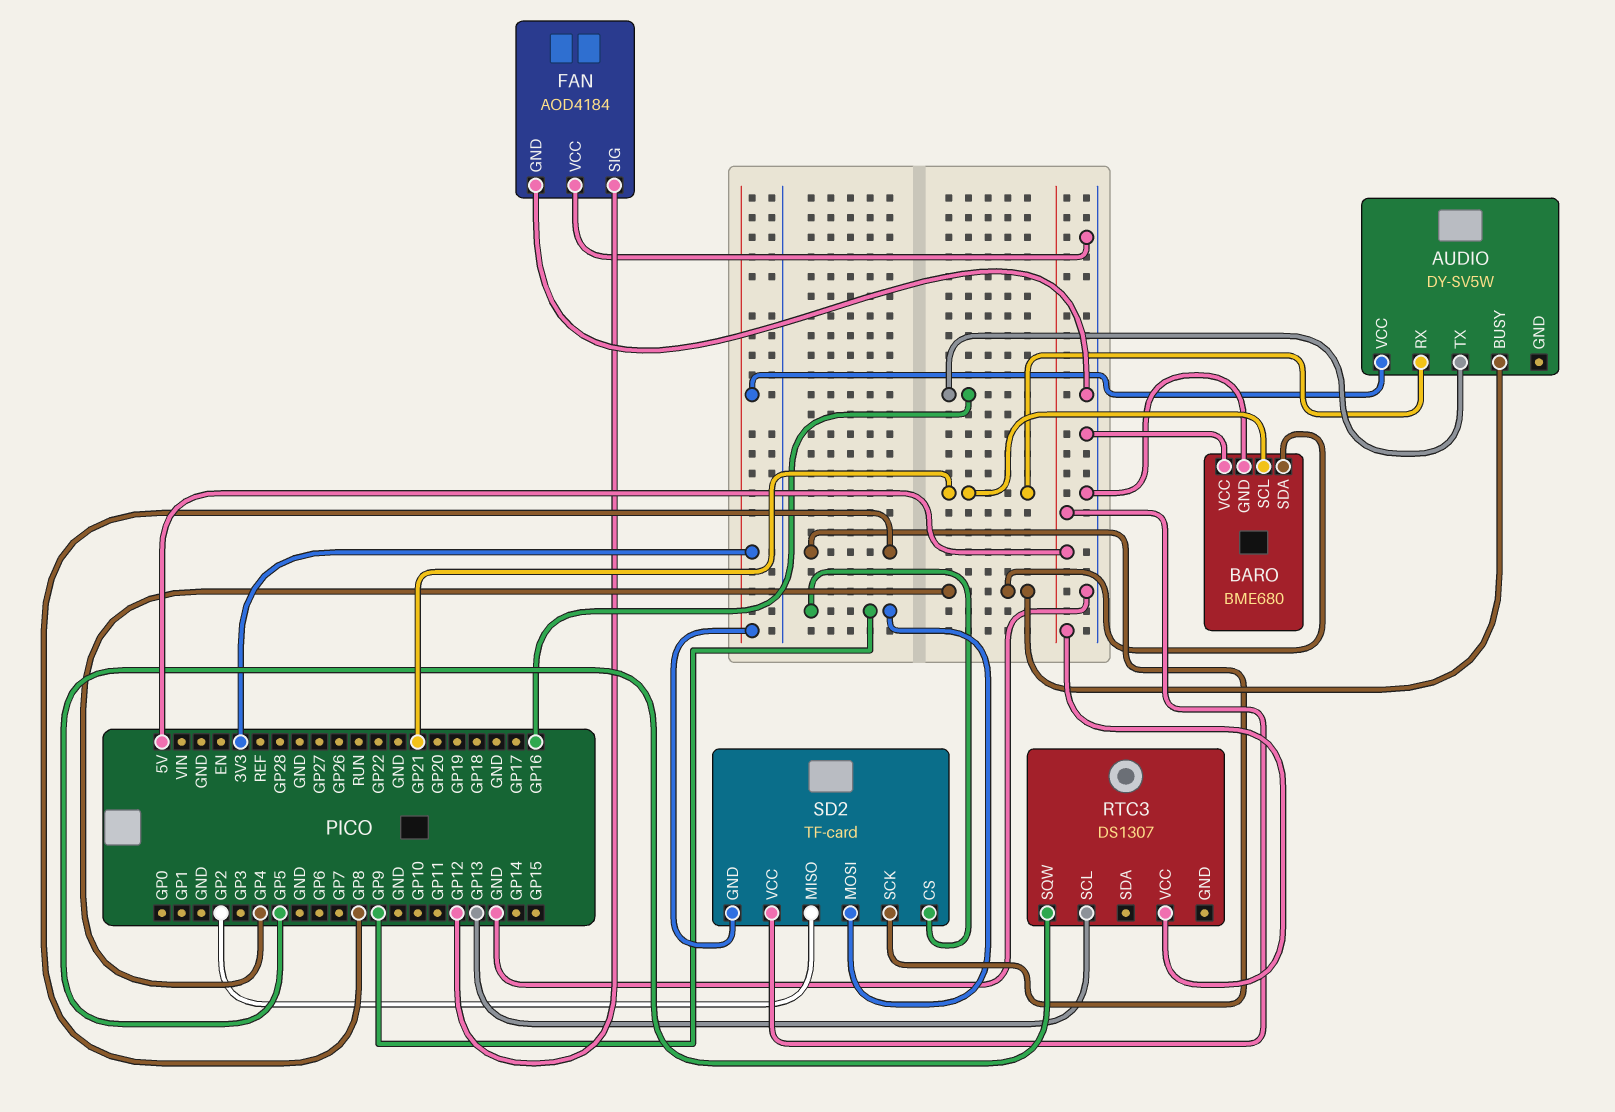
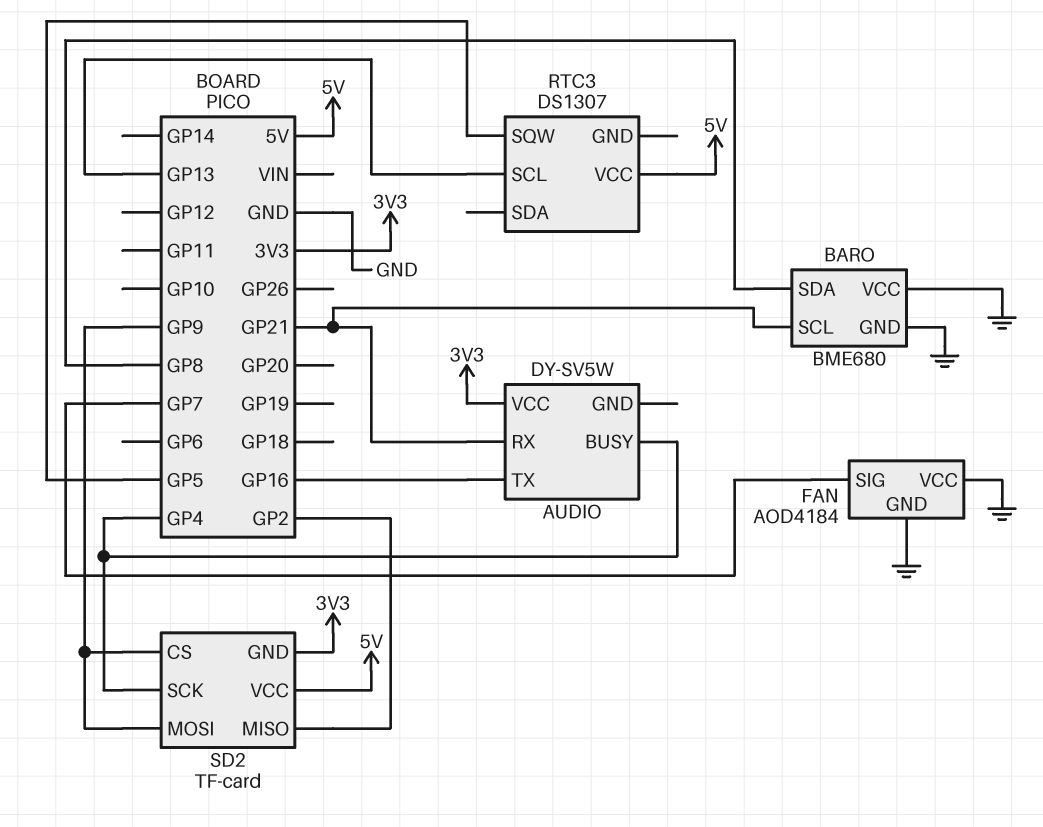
BARO pin SDA: GP4 -> GP8
FAN pin SIG: GP12 -> GP7
SD2 pin SCK: GP8 -> GP4

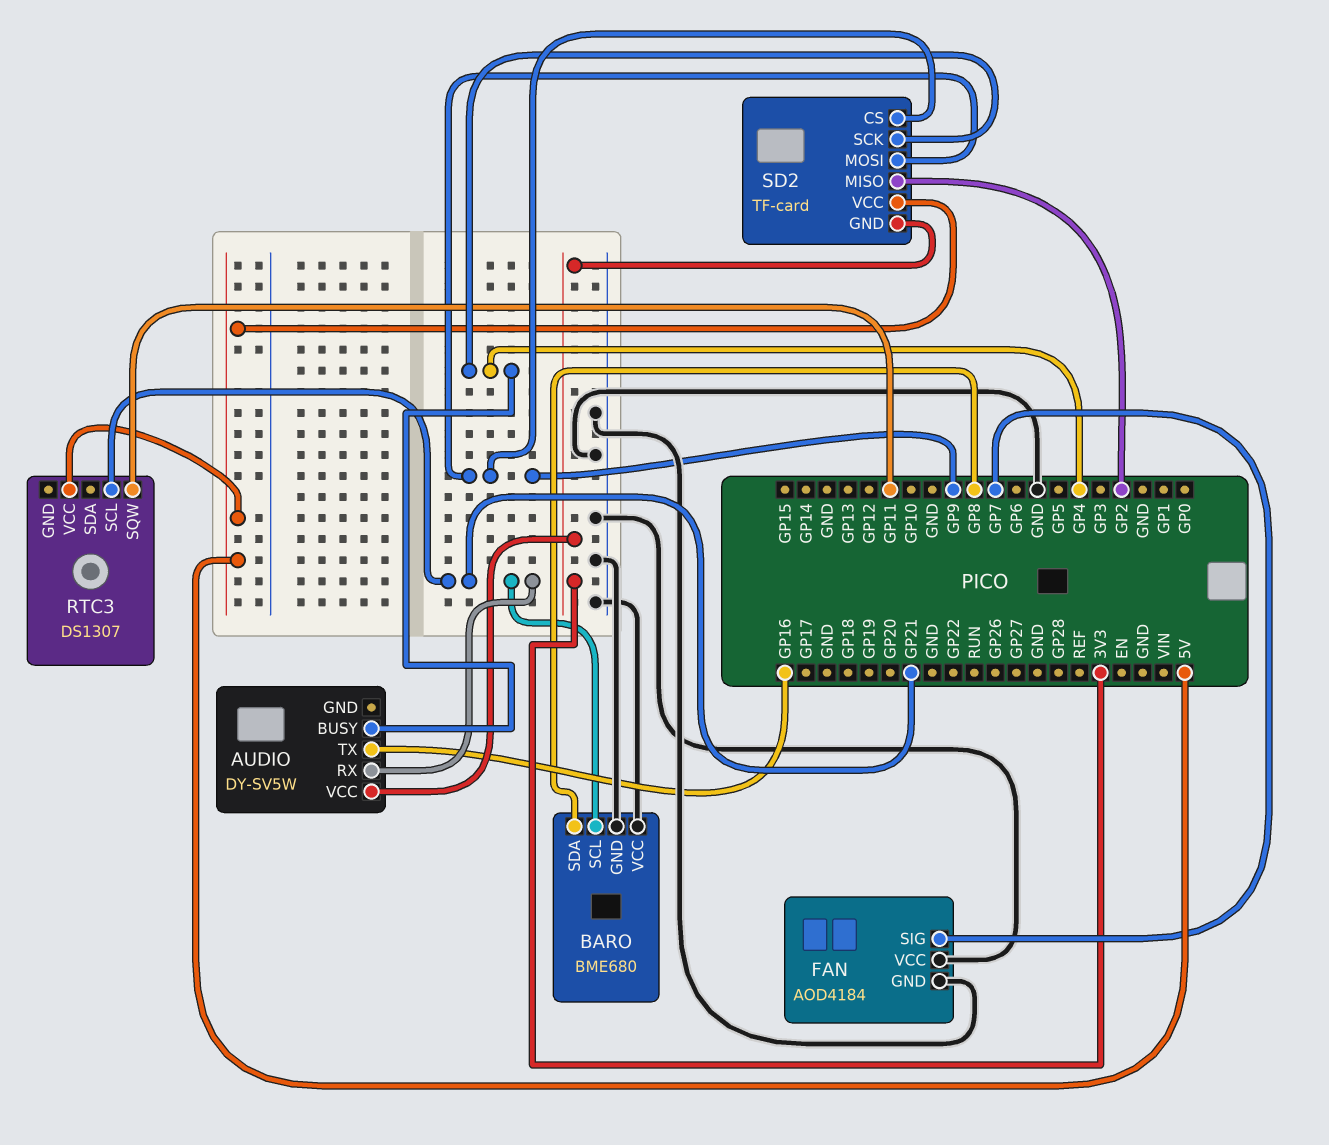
RTC3 pin SCL: GP13 -> GP21
RTC3 pin SQW: GP5 -> GP11

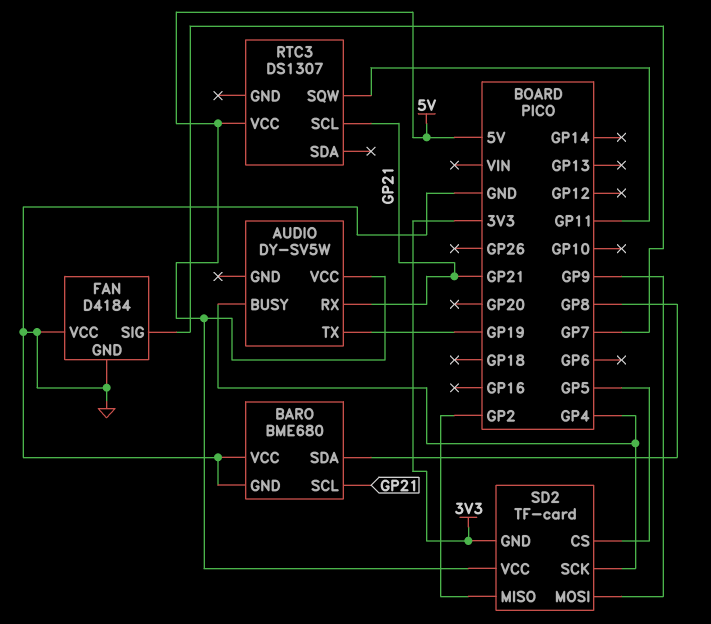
AUDIO pin TX: GP16 -> GP19
AUDIO pin VCC: 3V3 -> 5V
FAN: AOD4184 -> D4184
SD2 pin CS: GP9 -> GP5

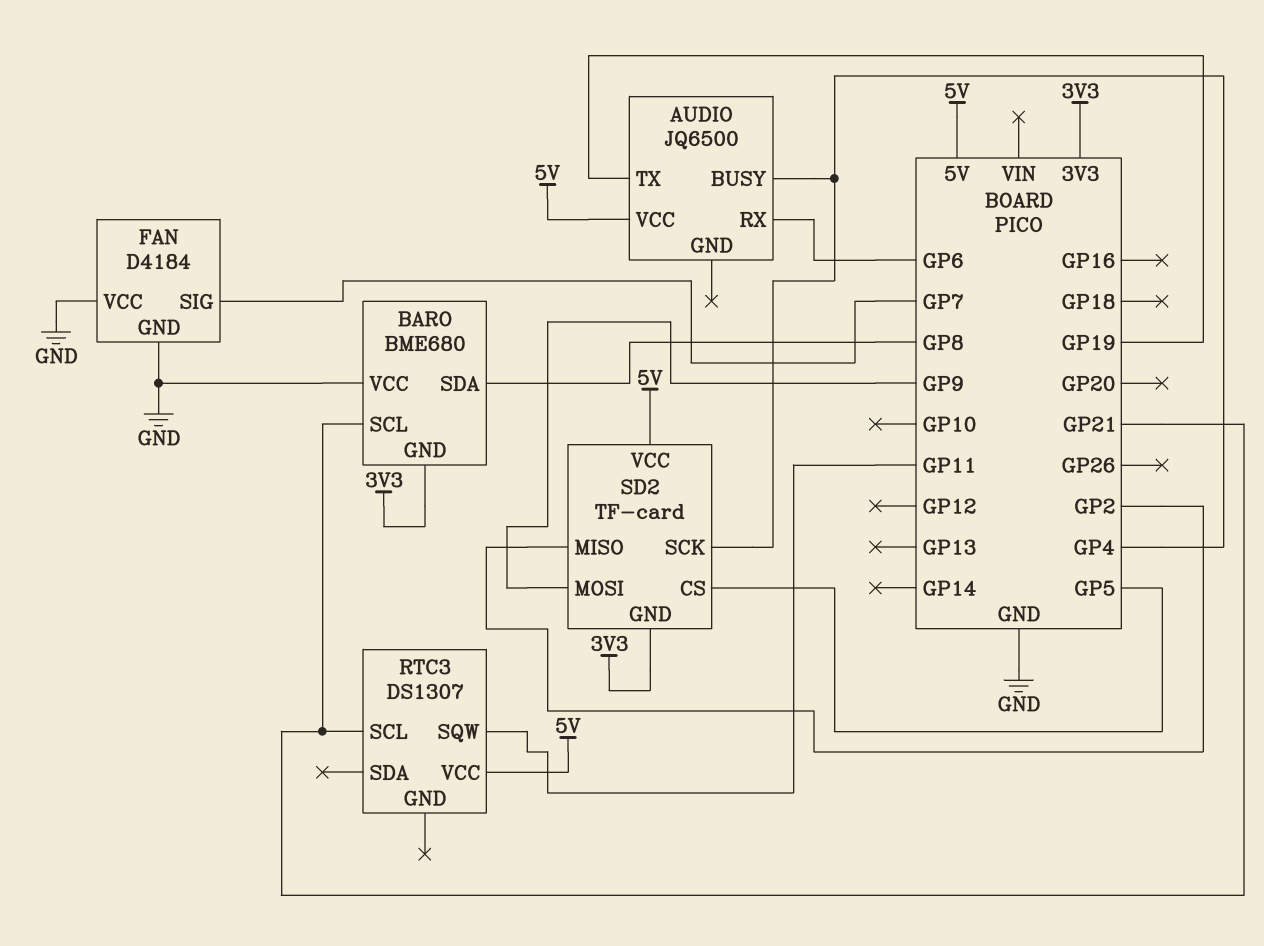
AUDIO: DY-SV5W -> JQ6500
AUDIO pin RX: GP21 -> GP6
BARO pin GND: GND -> 3V3

